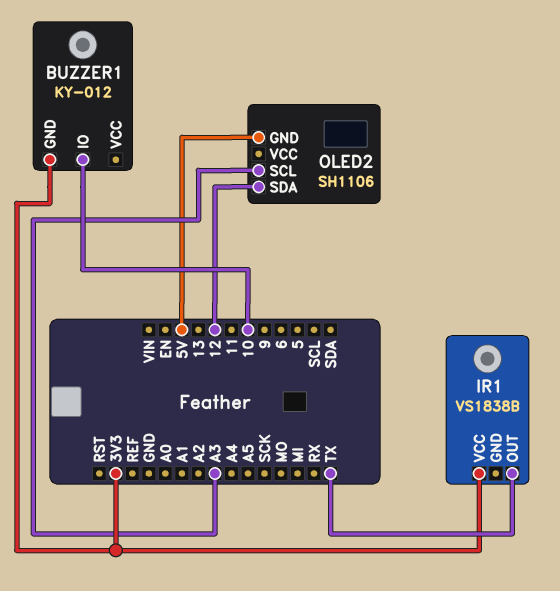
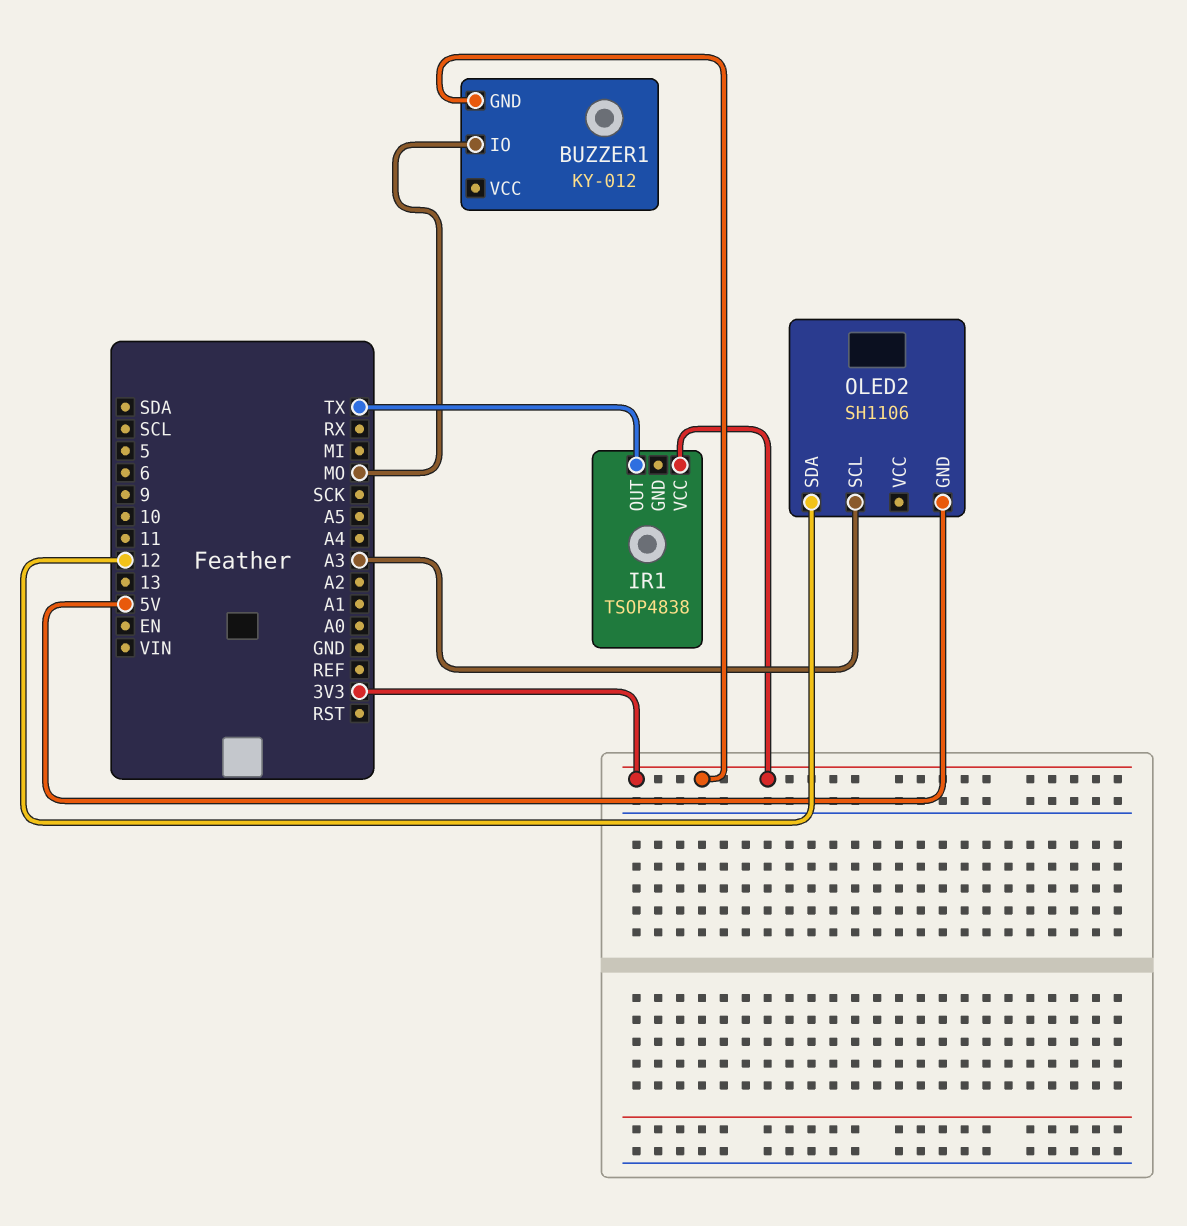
BUZZER1 pin IO: 10 -> MO
IR1: VS1838B -> TSOP4838

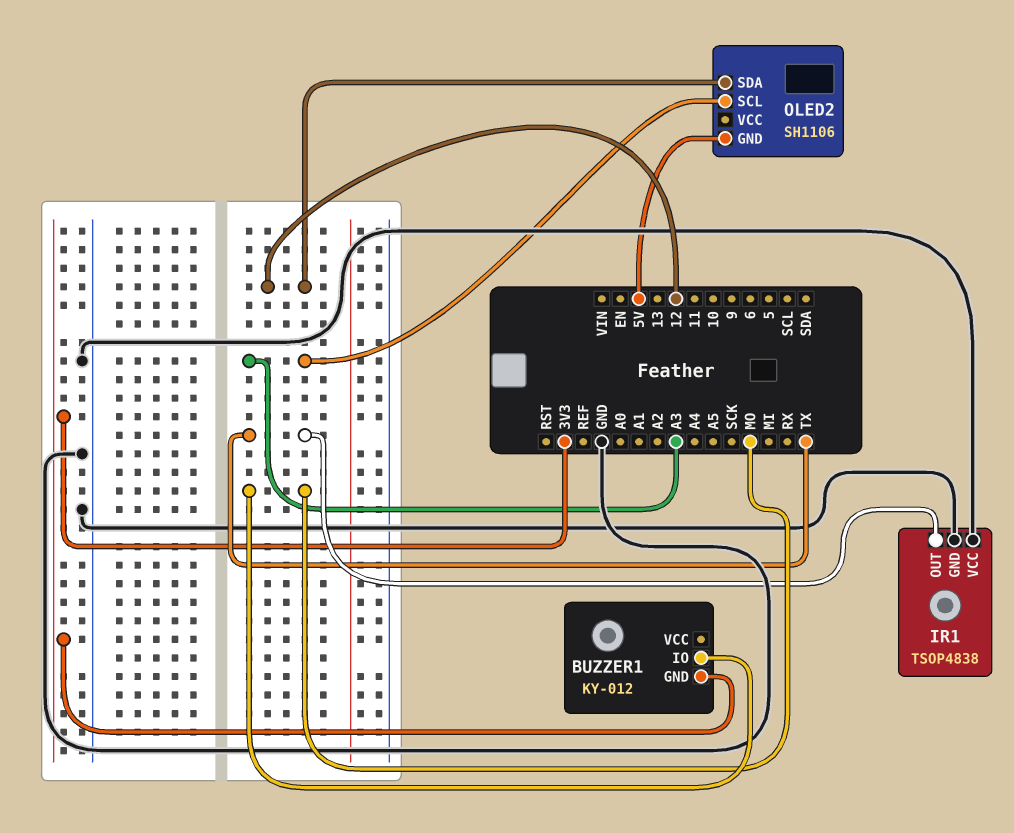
IR1 pin GND: none -> GND
IR1 pin VCC: 3V3 -> GND

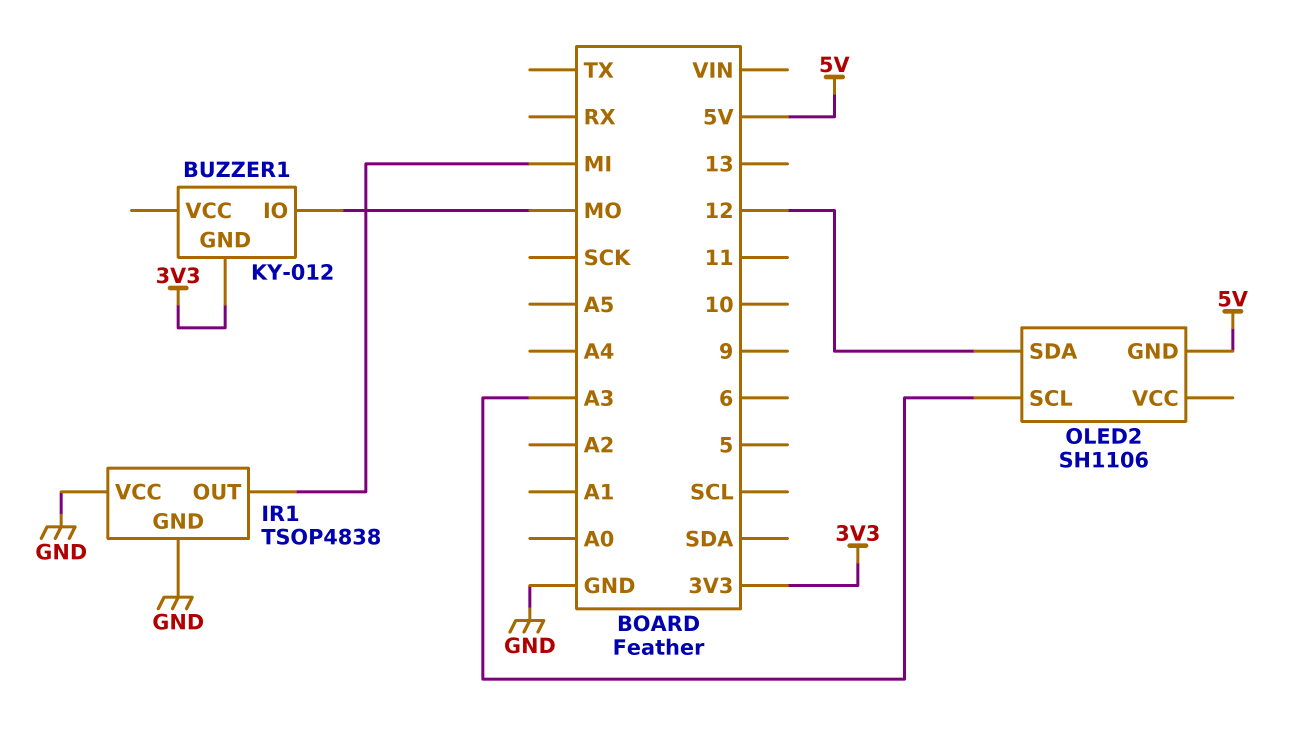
IR1 pin OUT: TX -> MI

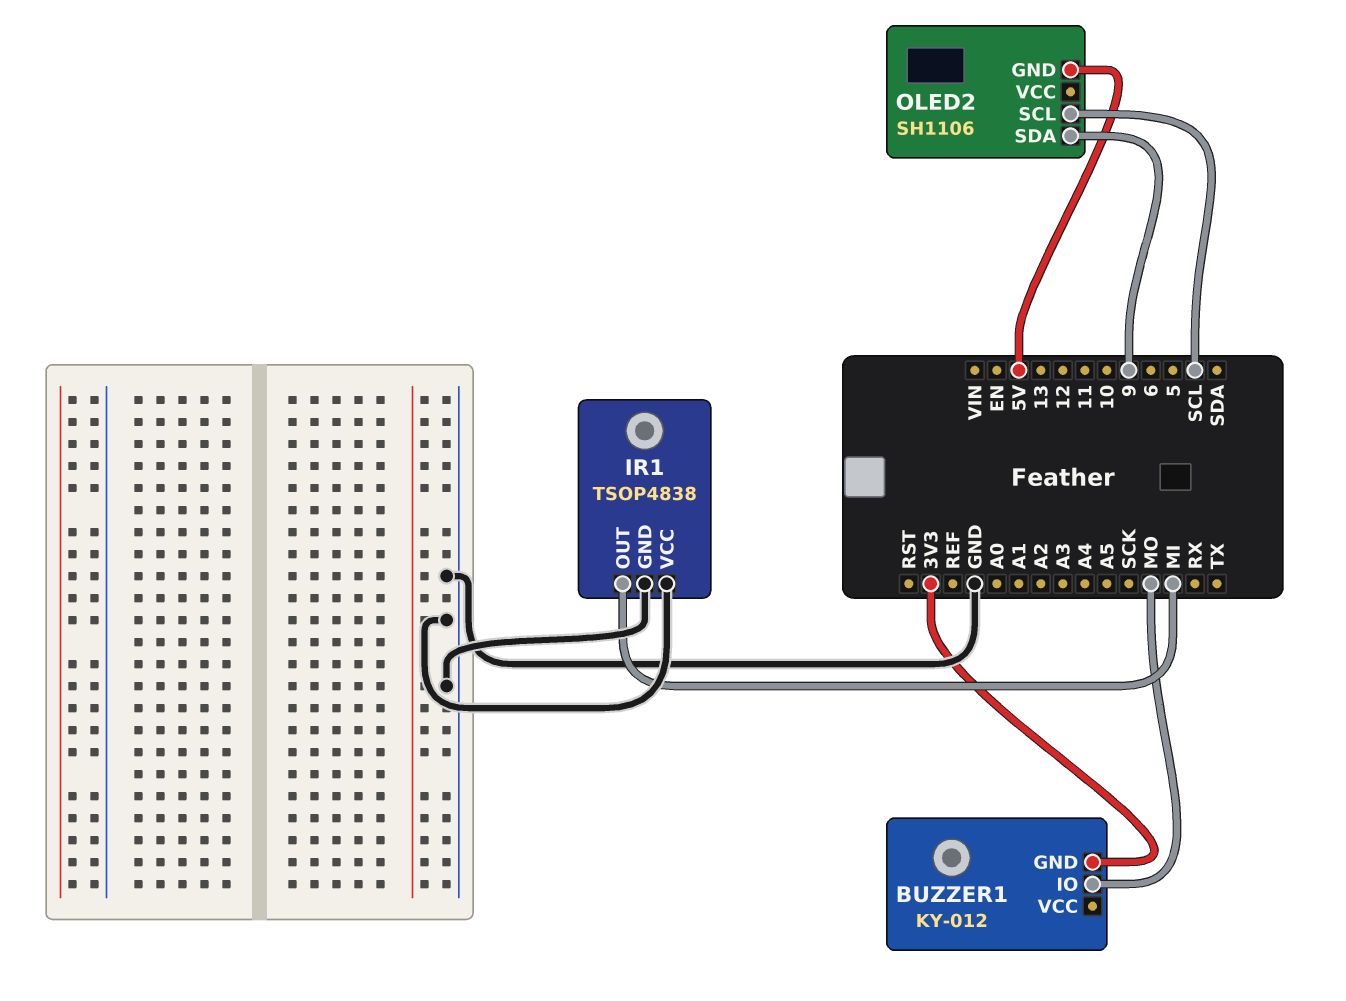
OLED2 pin SCL: A3 -> SCL
OLED2 pin SDA: 12 -> 9

